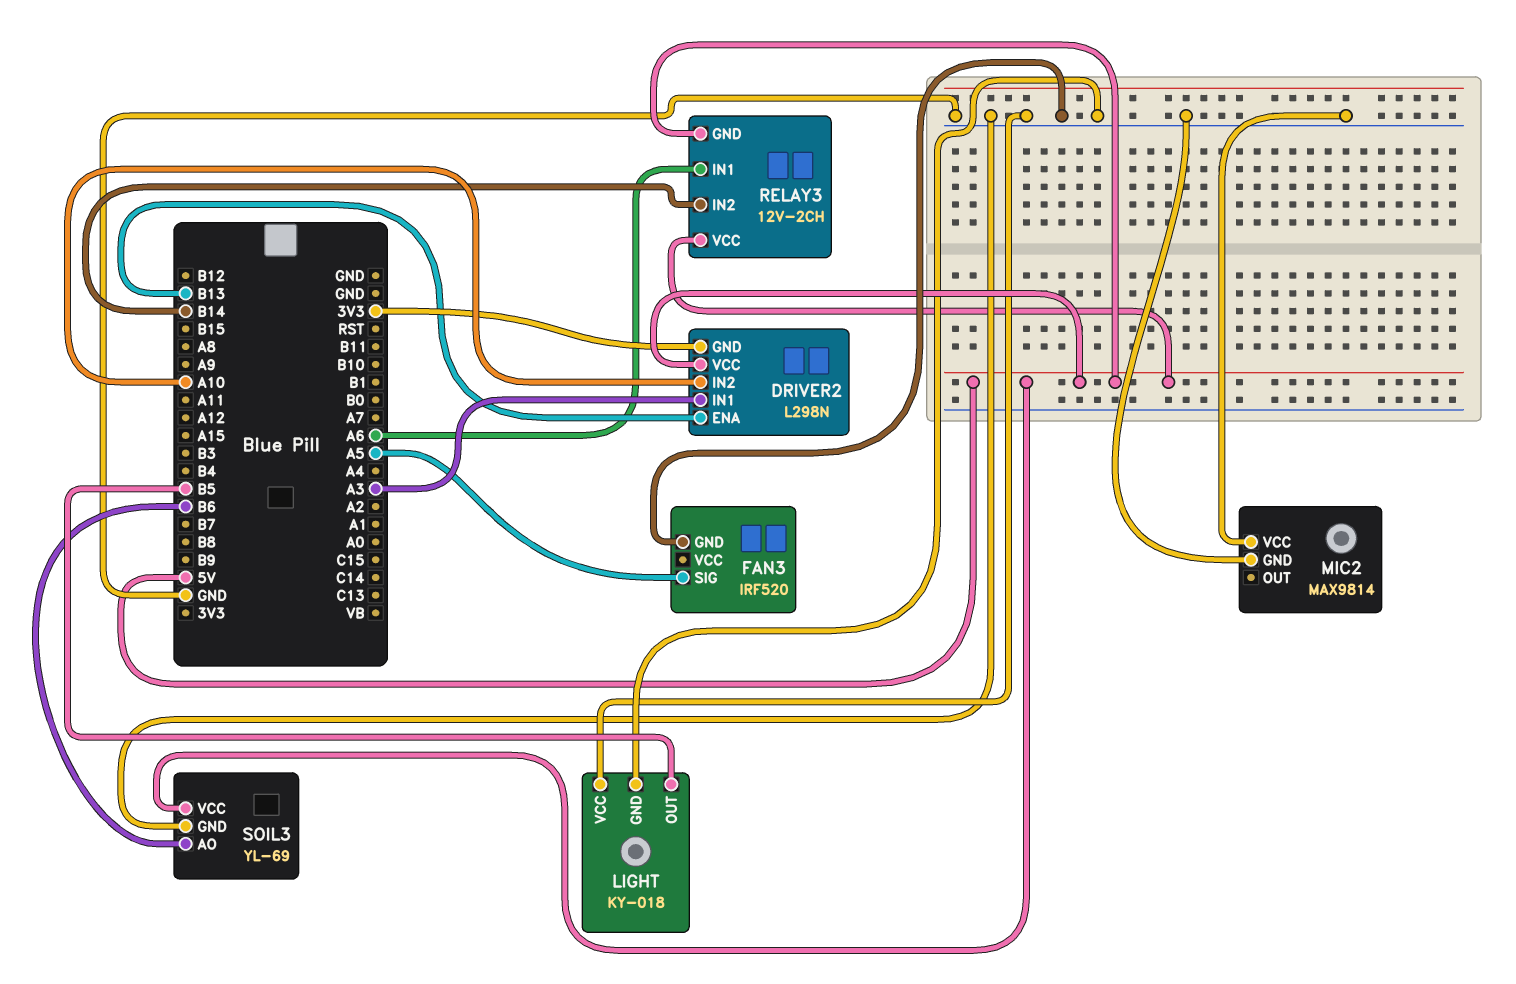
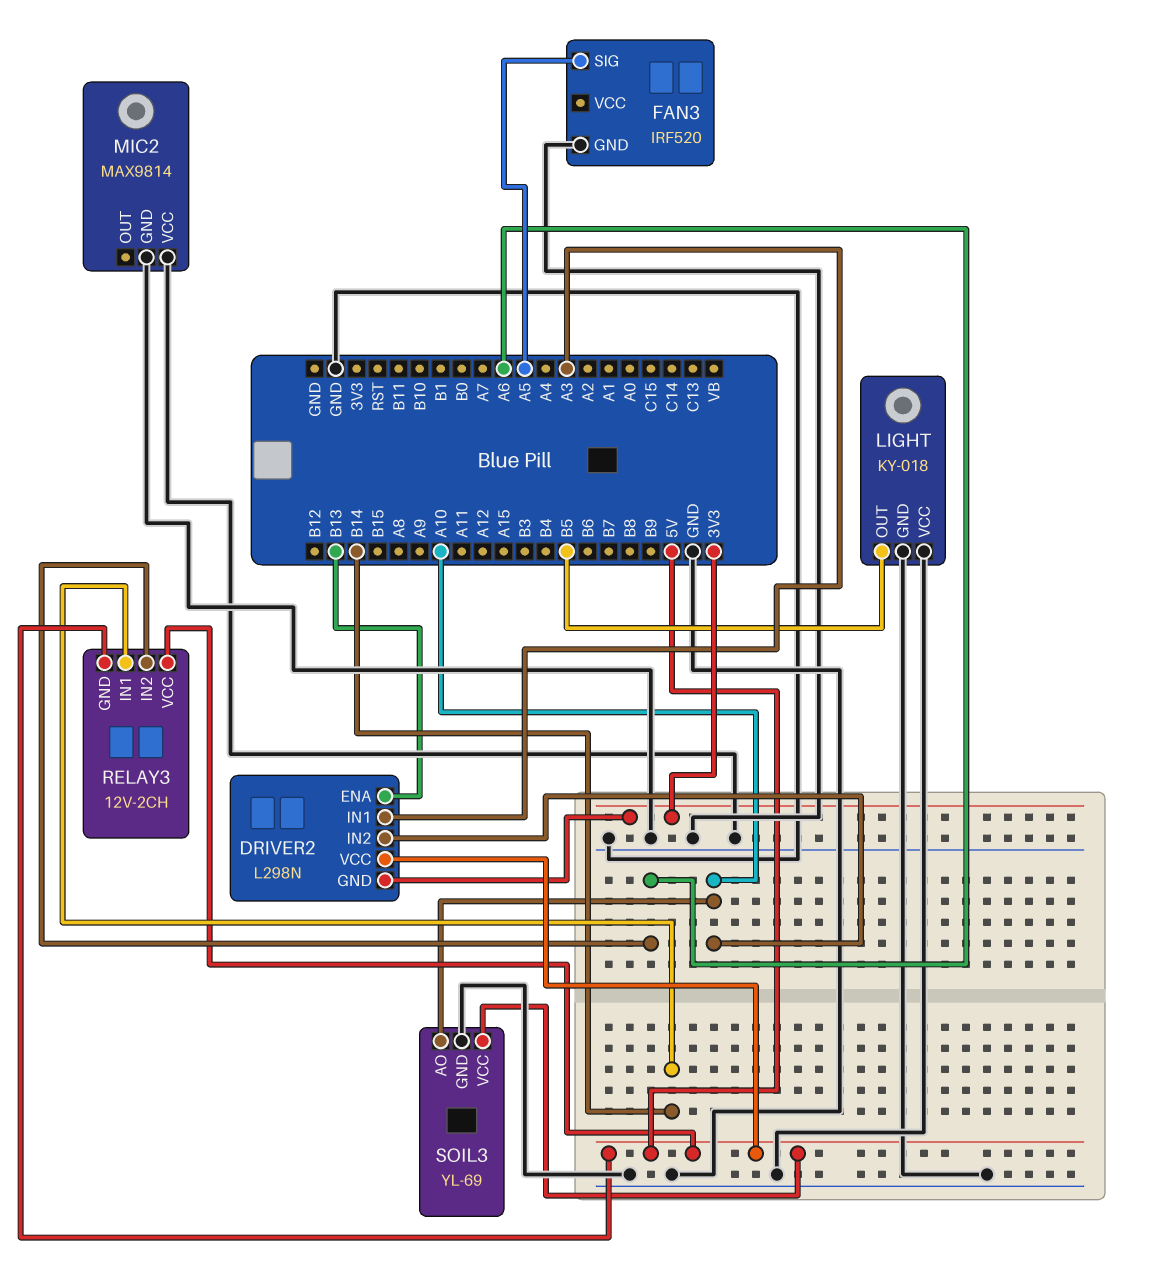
RELAY3 pin IN1: A6 -> B14
RELAY3 pin IN2: B14 -> A6
SOIL3 pin AO: B6 -> A10

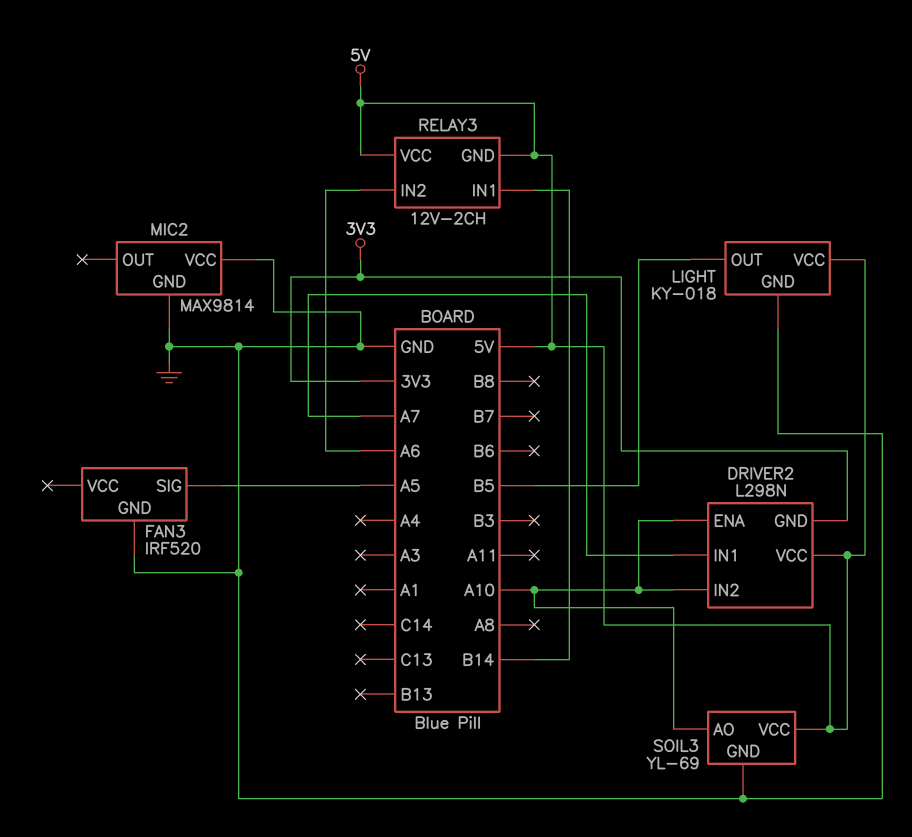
DRIVER2 pin ENA: B13 -> A10
DRIVER2 pin IN1: A3 -> A7
LIGHT pin VCC: GND -> 5V

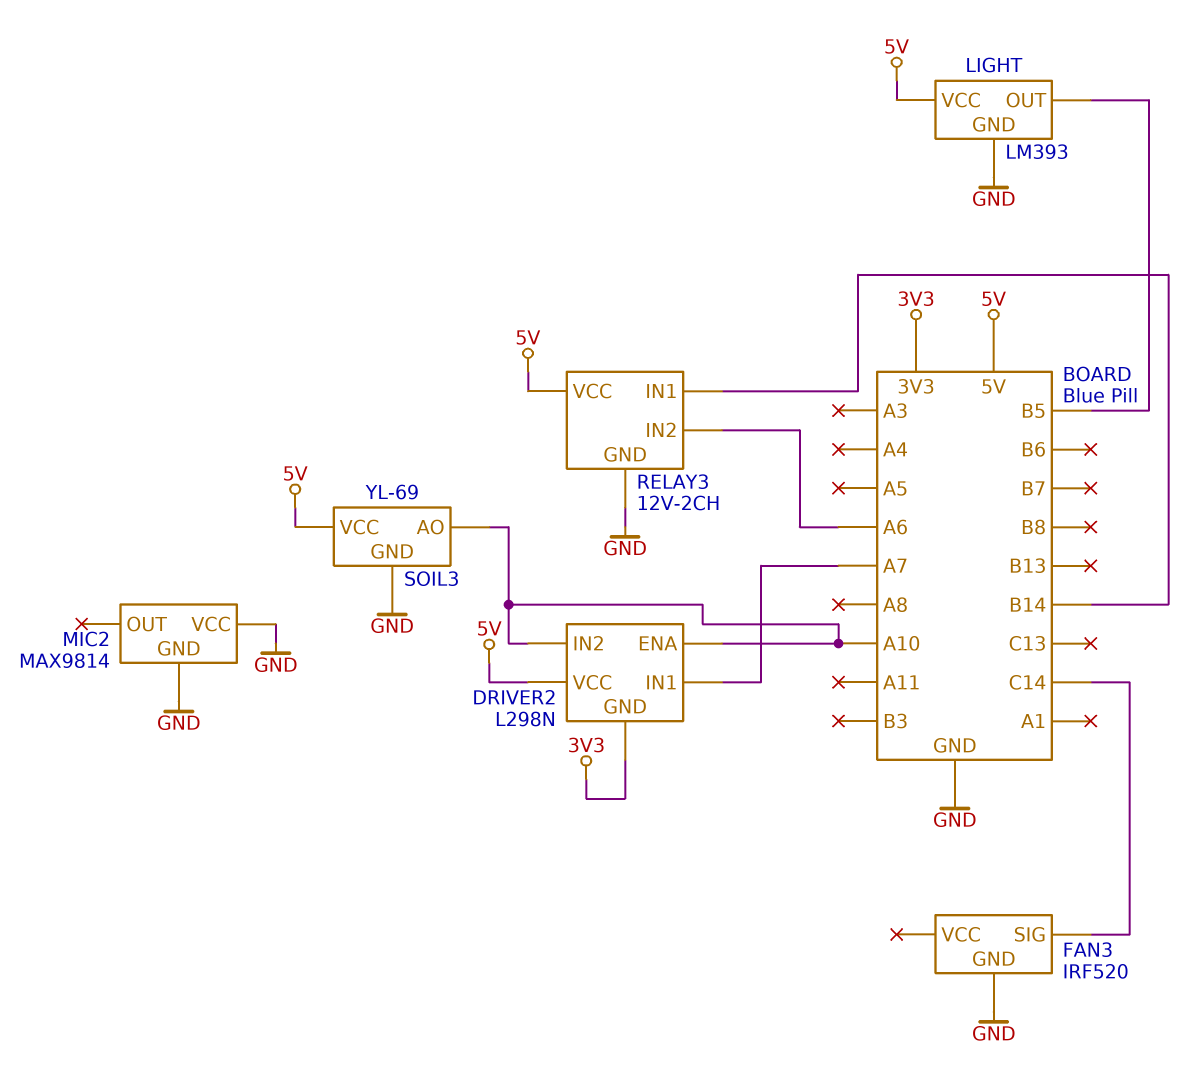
FAN3 pin SIG: A5 -> C14
LIGHT: KY-018 -> LM393
RELAY3 pin GND: 5V -> GND

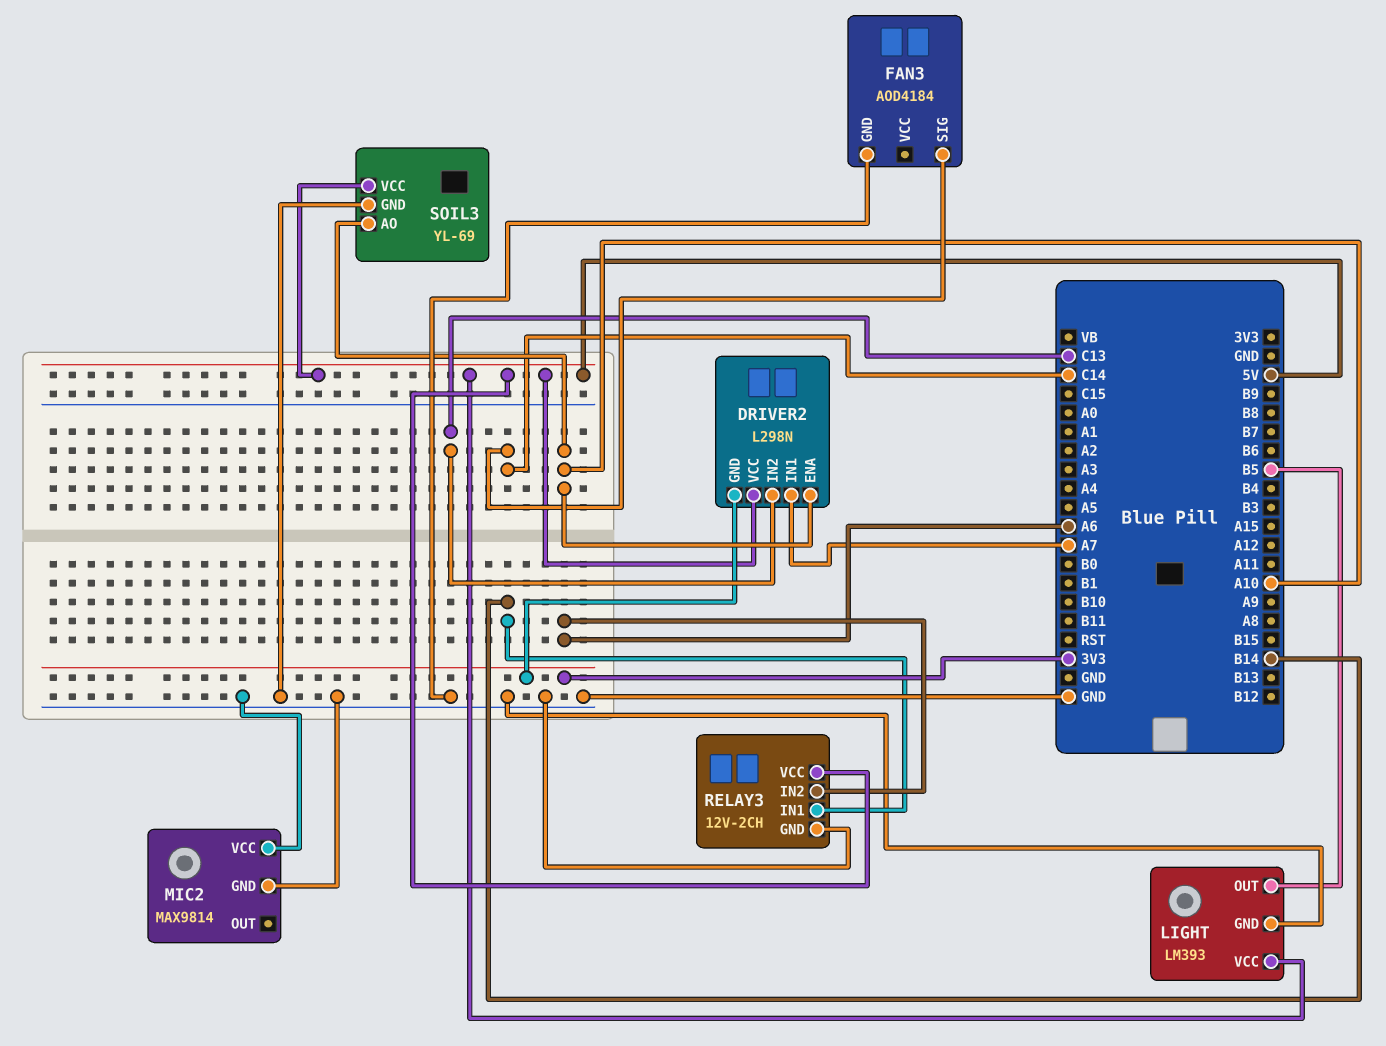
DRIVER2 pin IN2: A10 -> C13
FAN3: IRF520 -> AOD4184

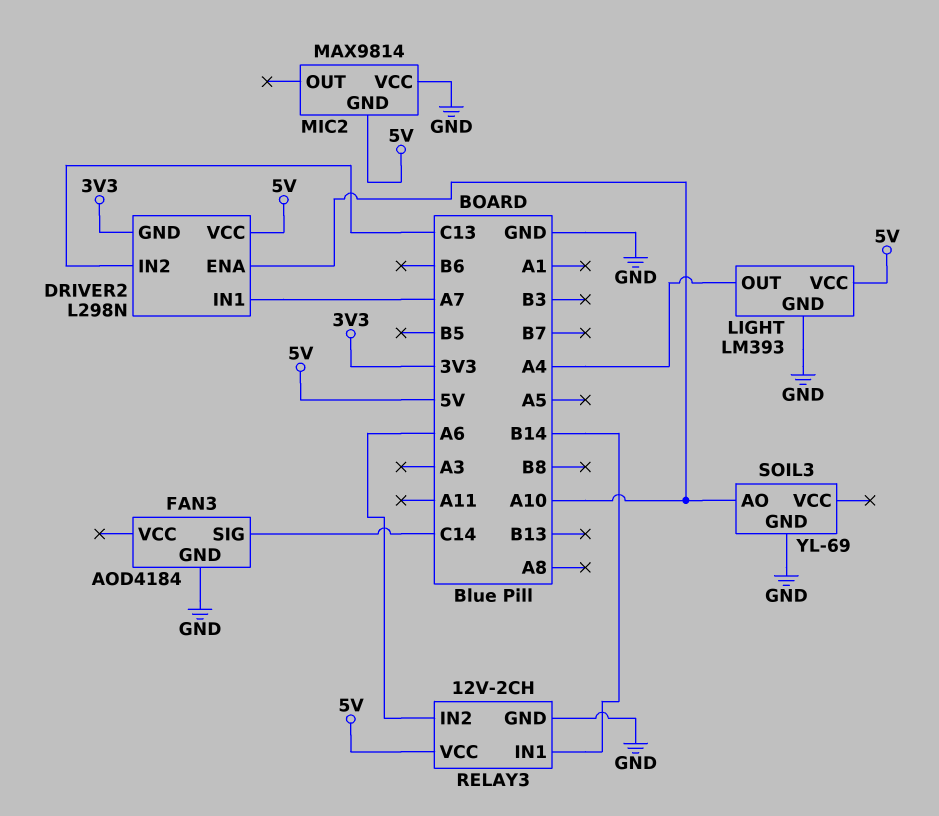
LIGHT pin OUT: B5 -> A4
MIC2 pin GND: GND -> 5V
SOIL3 pin VCC: 5V -> none

